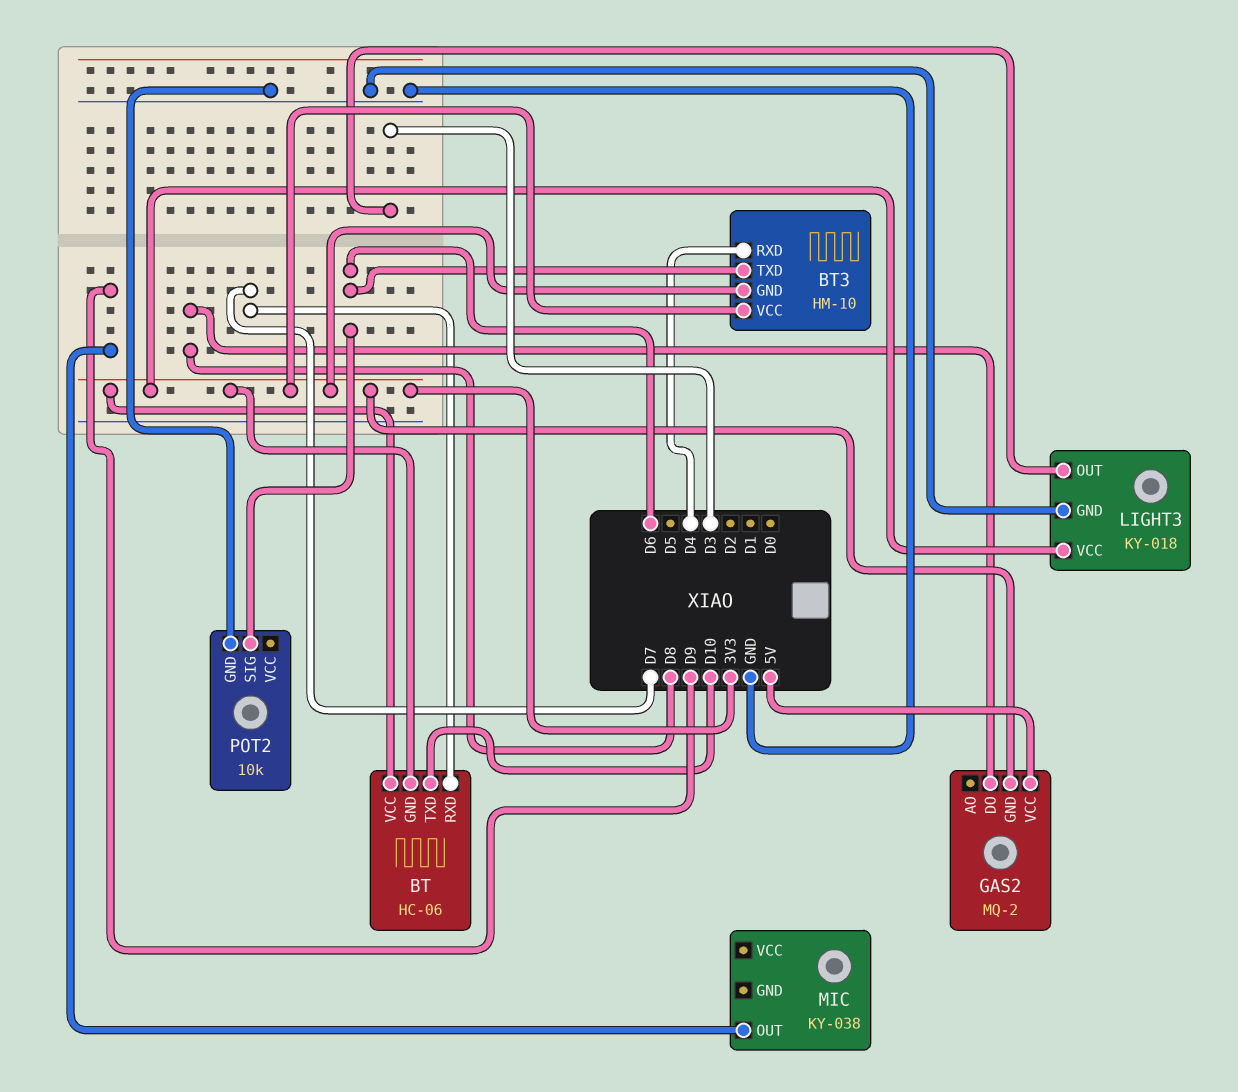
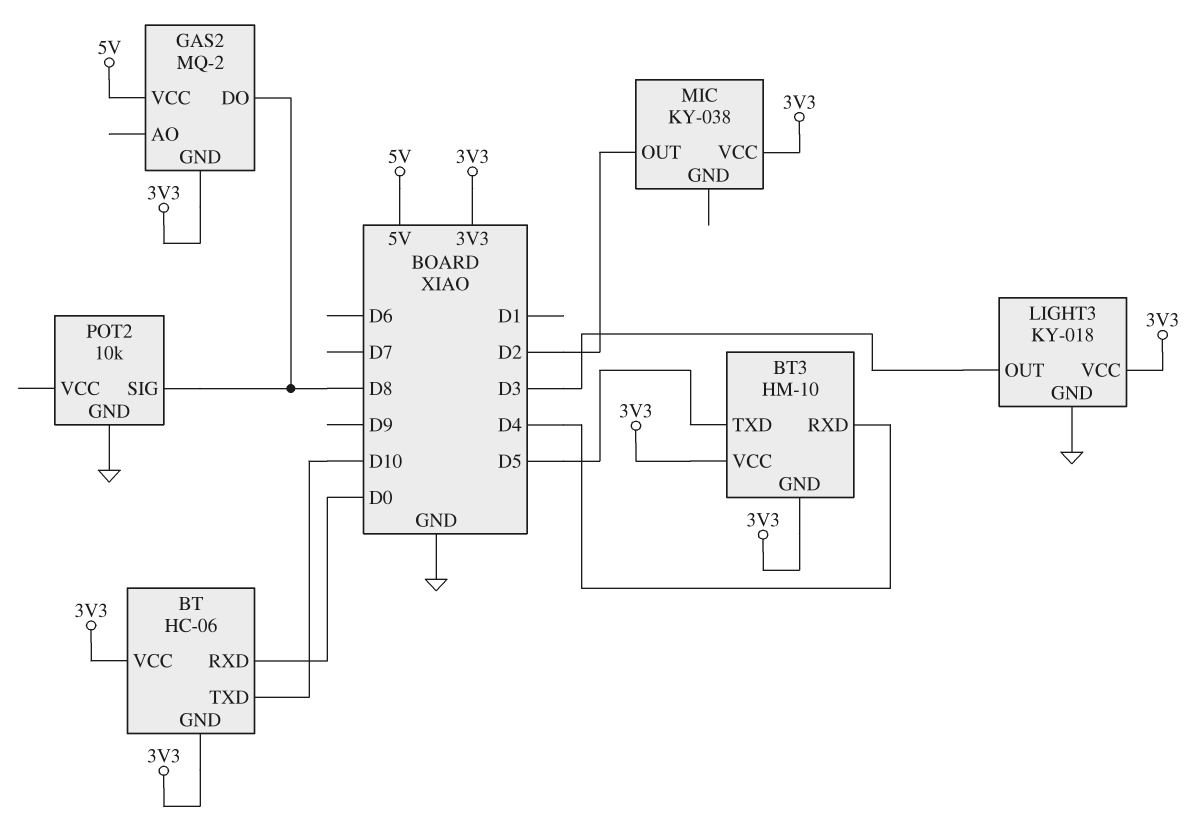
BT pin RXD: D7 -> D0
BT3 pin TXD: D6 -> D5
MIC pin OUT: D9 -> D2
MIC pin VCC: none -> 3V3
POT2 pin SIG: D6 -> D8

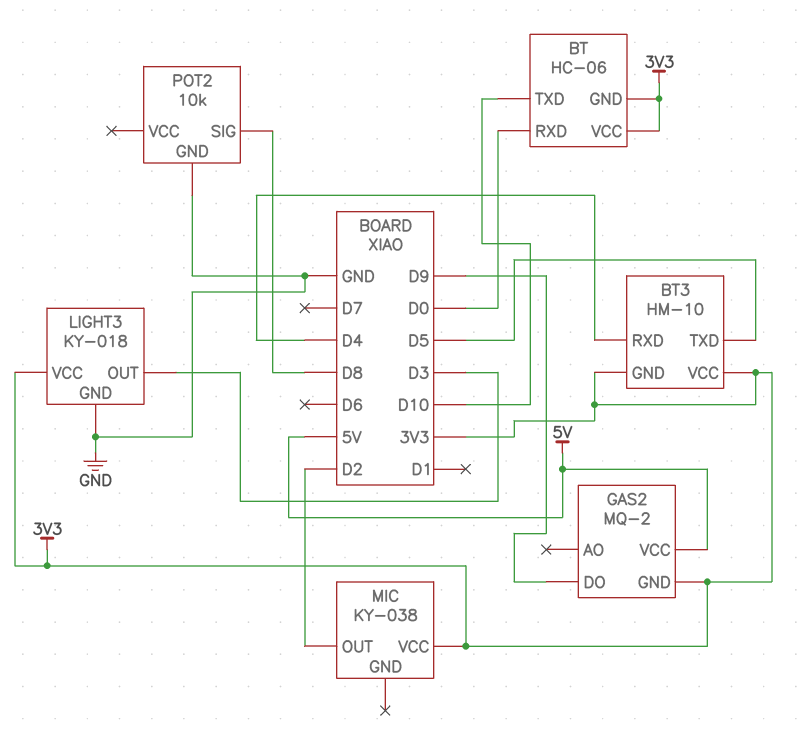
GAS2 pin DO: D8 -> D9

